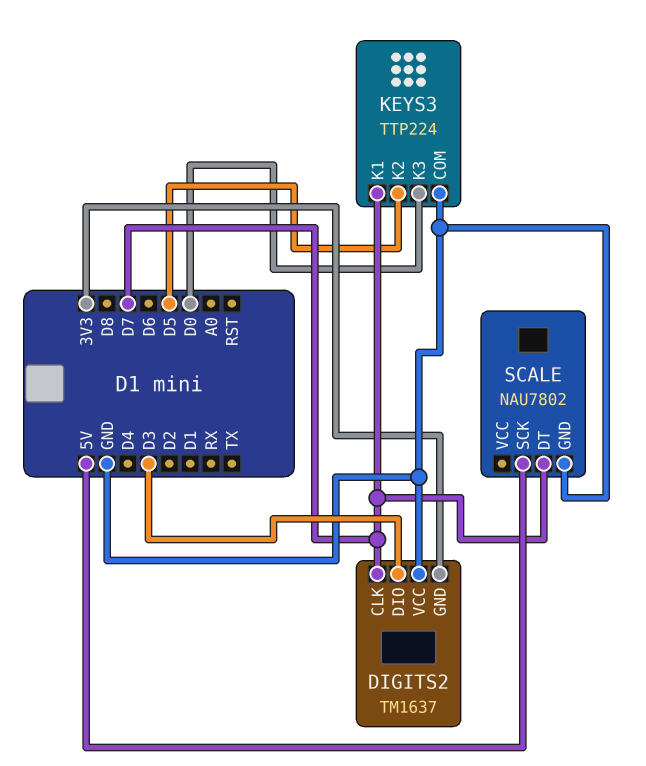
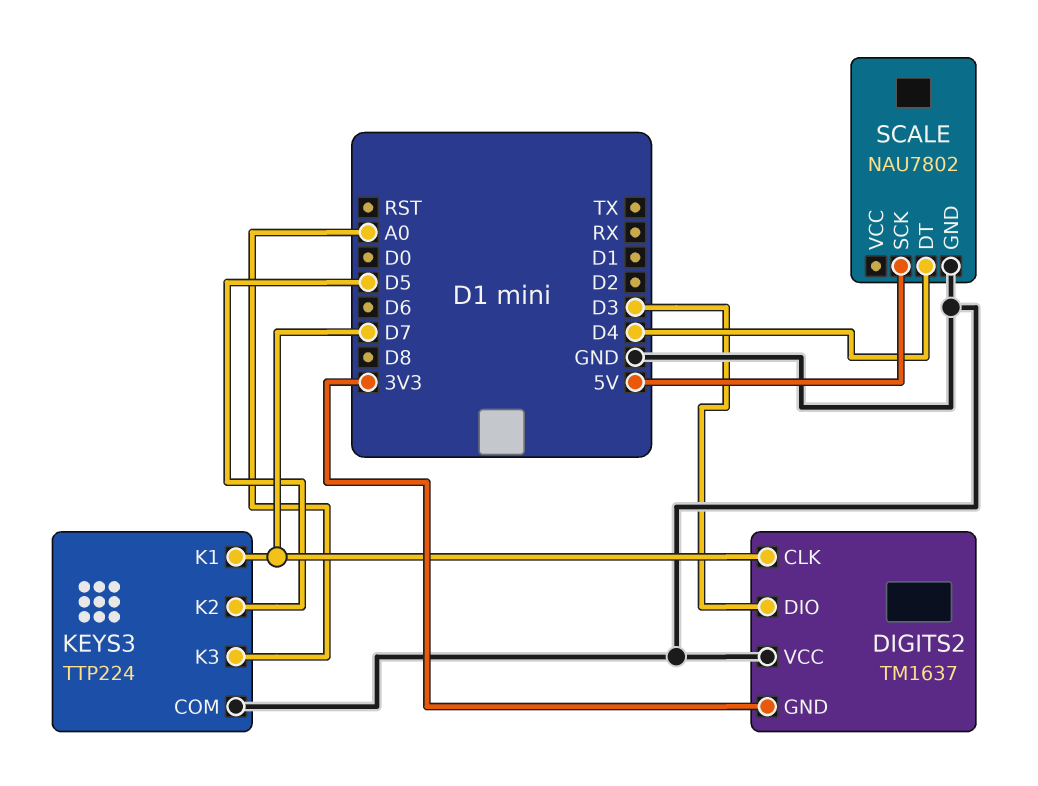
KEYS3 pin K3: D0 -> A0
SCALE pin DT: D7 -> D4

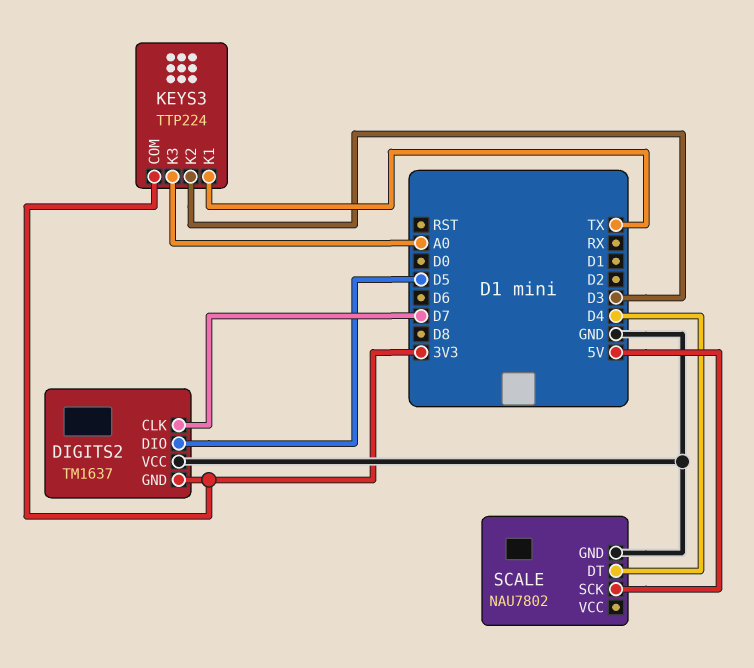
DIGITS2 pin DIO: D3 -> D5
KEYS3 pin COM: GND -> 3V3
KEYS3 pin K1: D7 -> TX
KEYS3 pin K2: D5 -> D3

